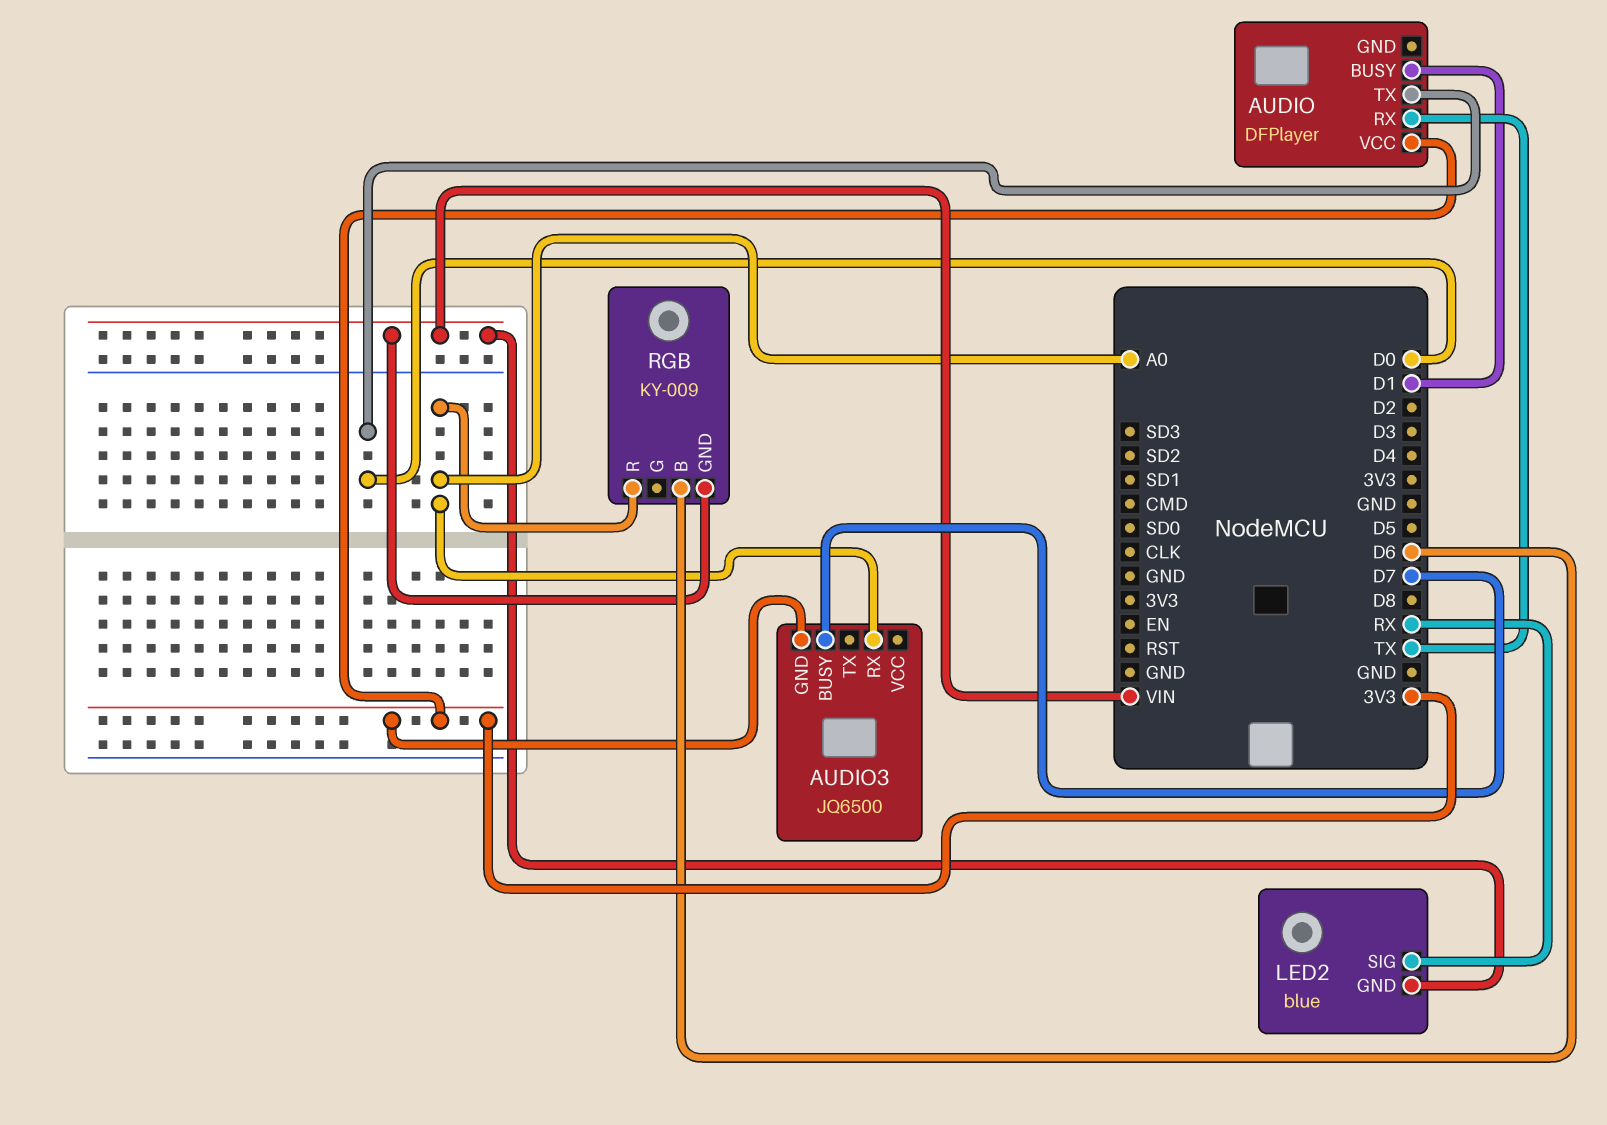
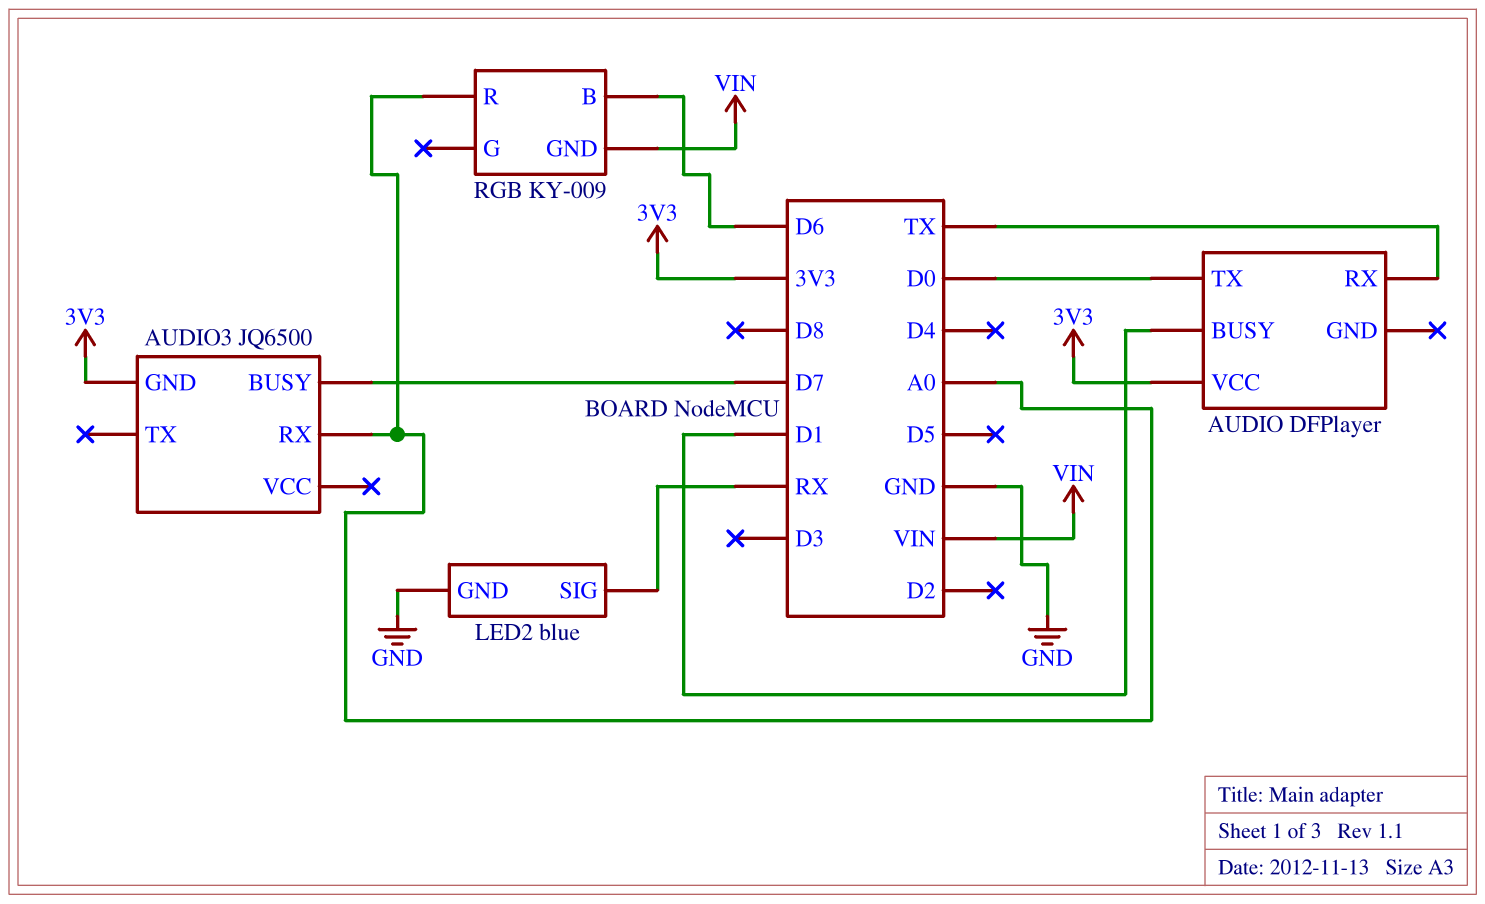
LED2 pin GND: VIN -> GND

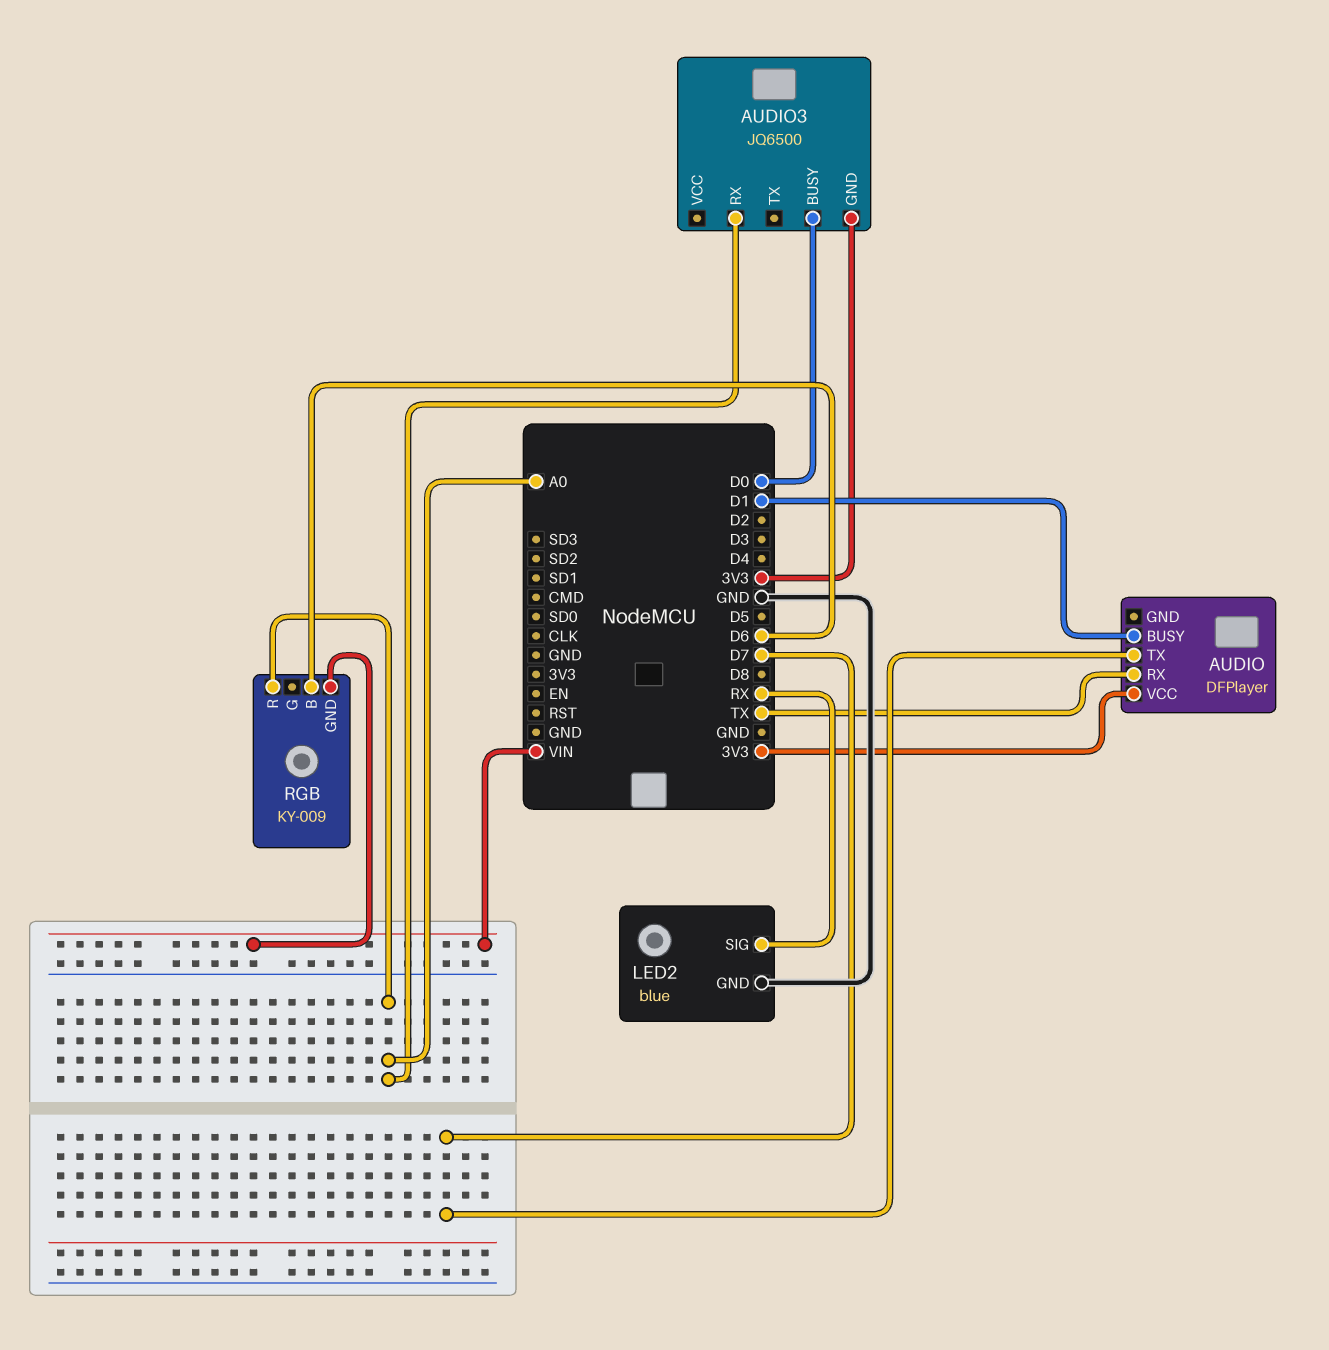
AUDIO pin TX: D0 -> D7
AUDIO3 pin BUSY: D7 -> D0

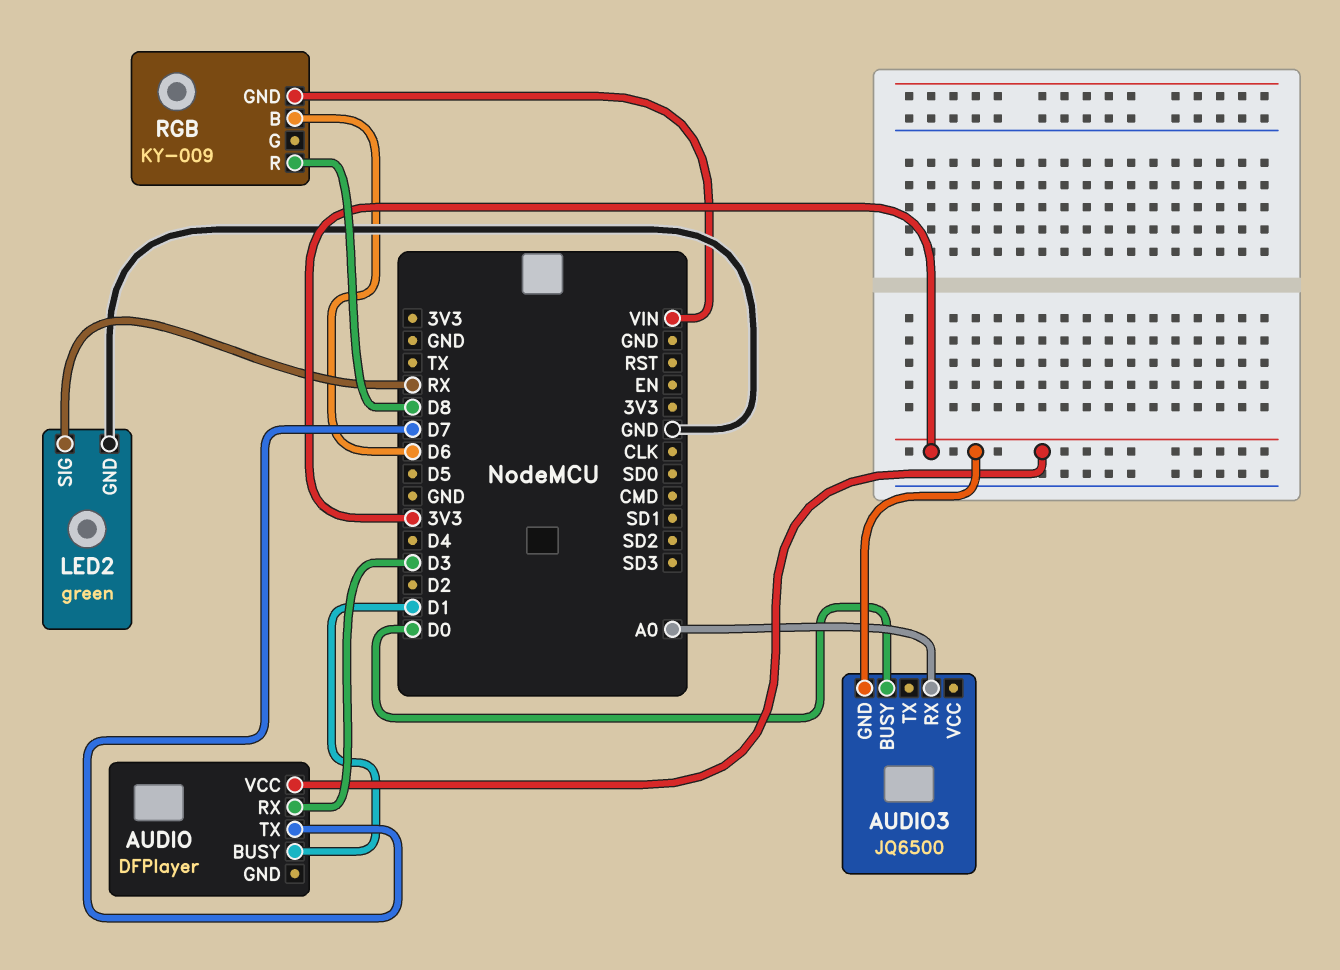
AUDIO pin RX: TX -> D3
LED2: blue -> green
RGB pin R: A0 -> D8

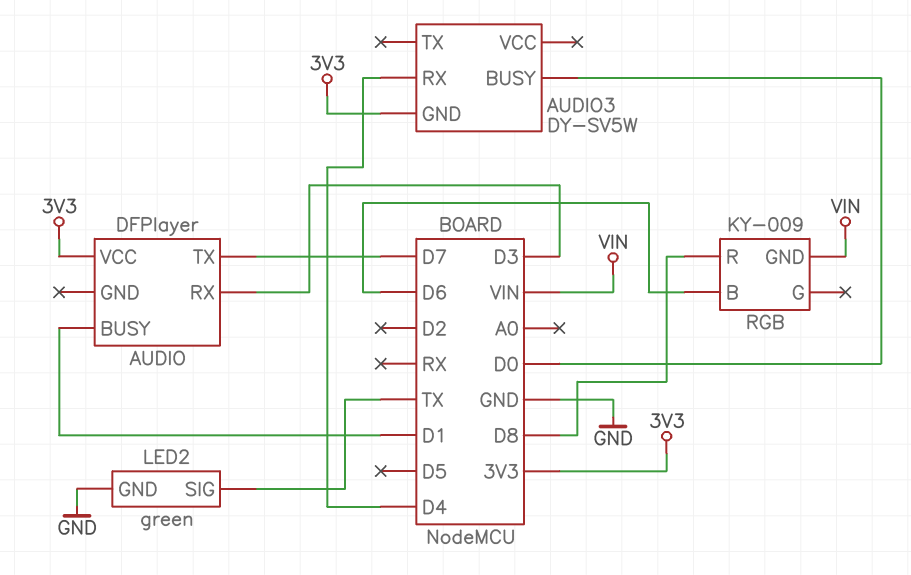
AUDIO3: JQ6500 -> DY-SV5W
AUDIO3 pin RX: A0 -> D4
LED2 pin SIG: RX -> TX

